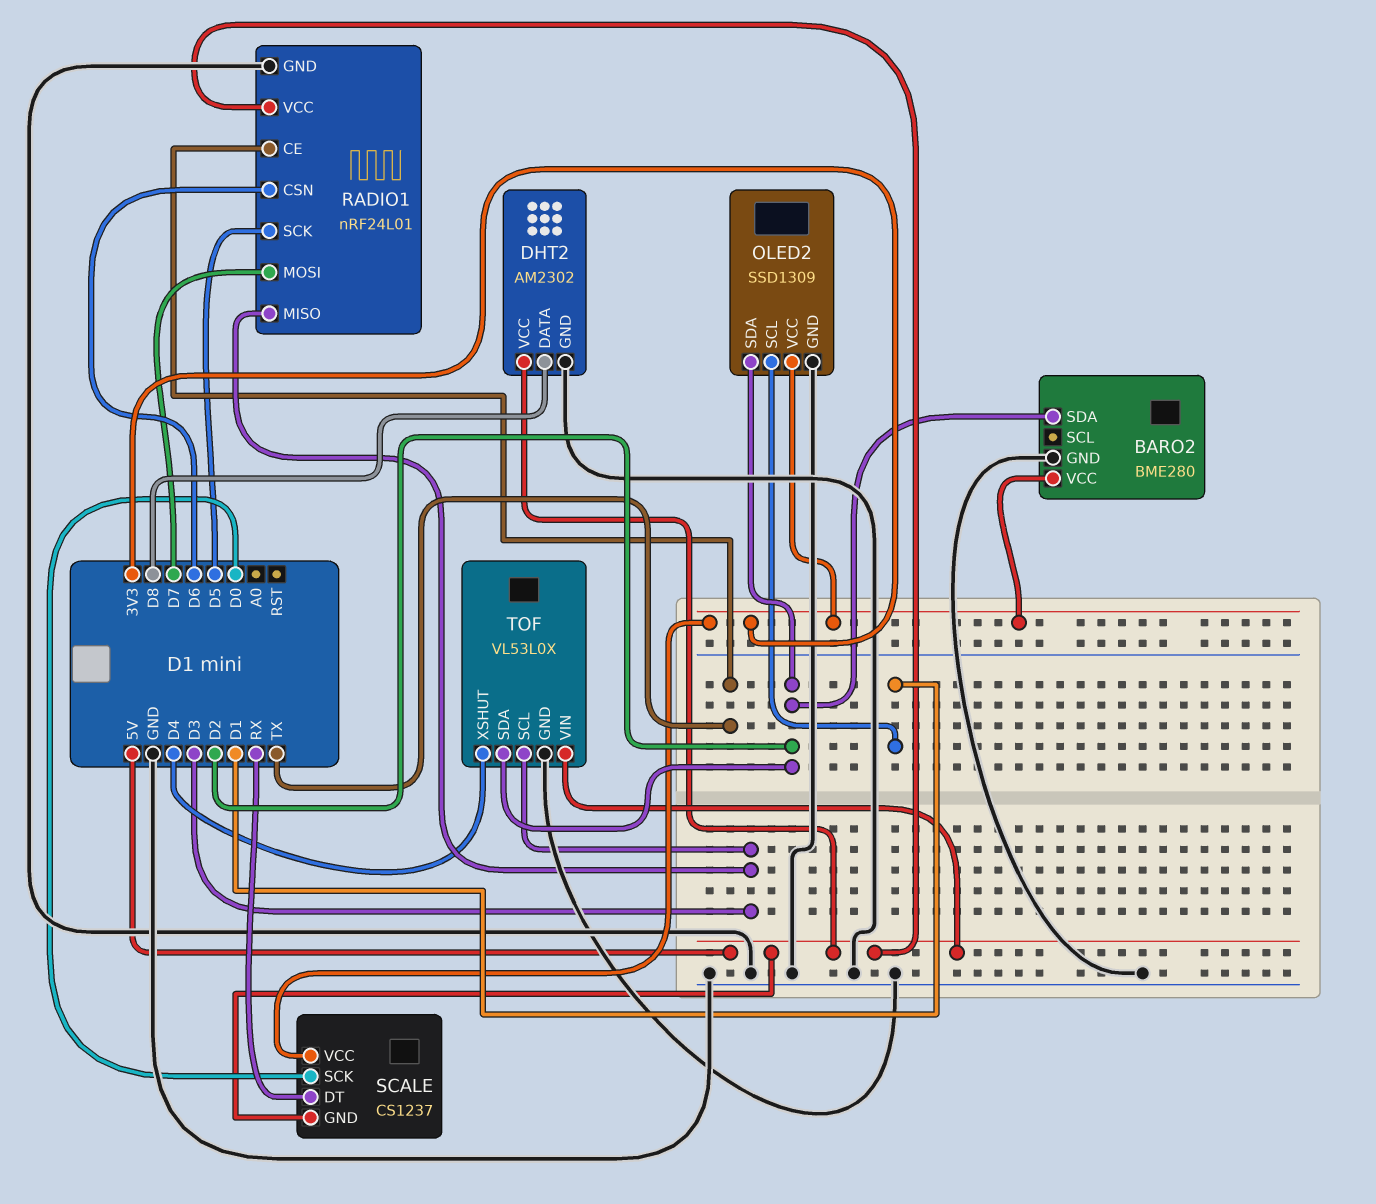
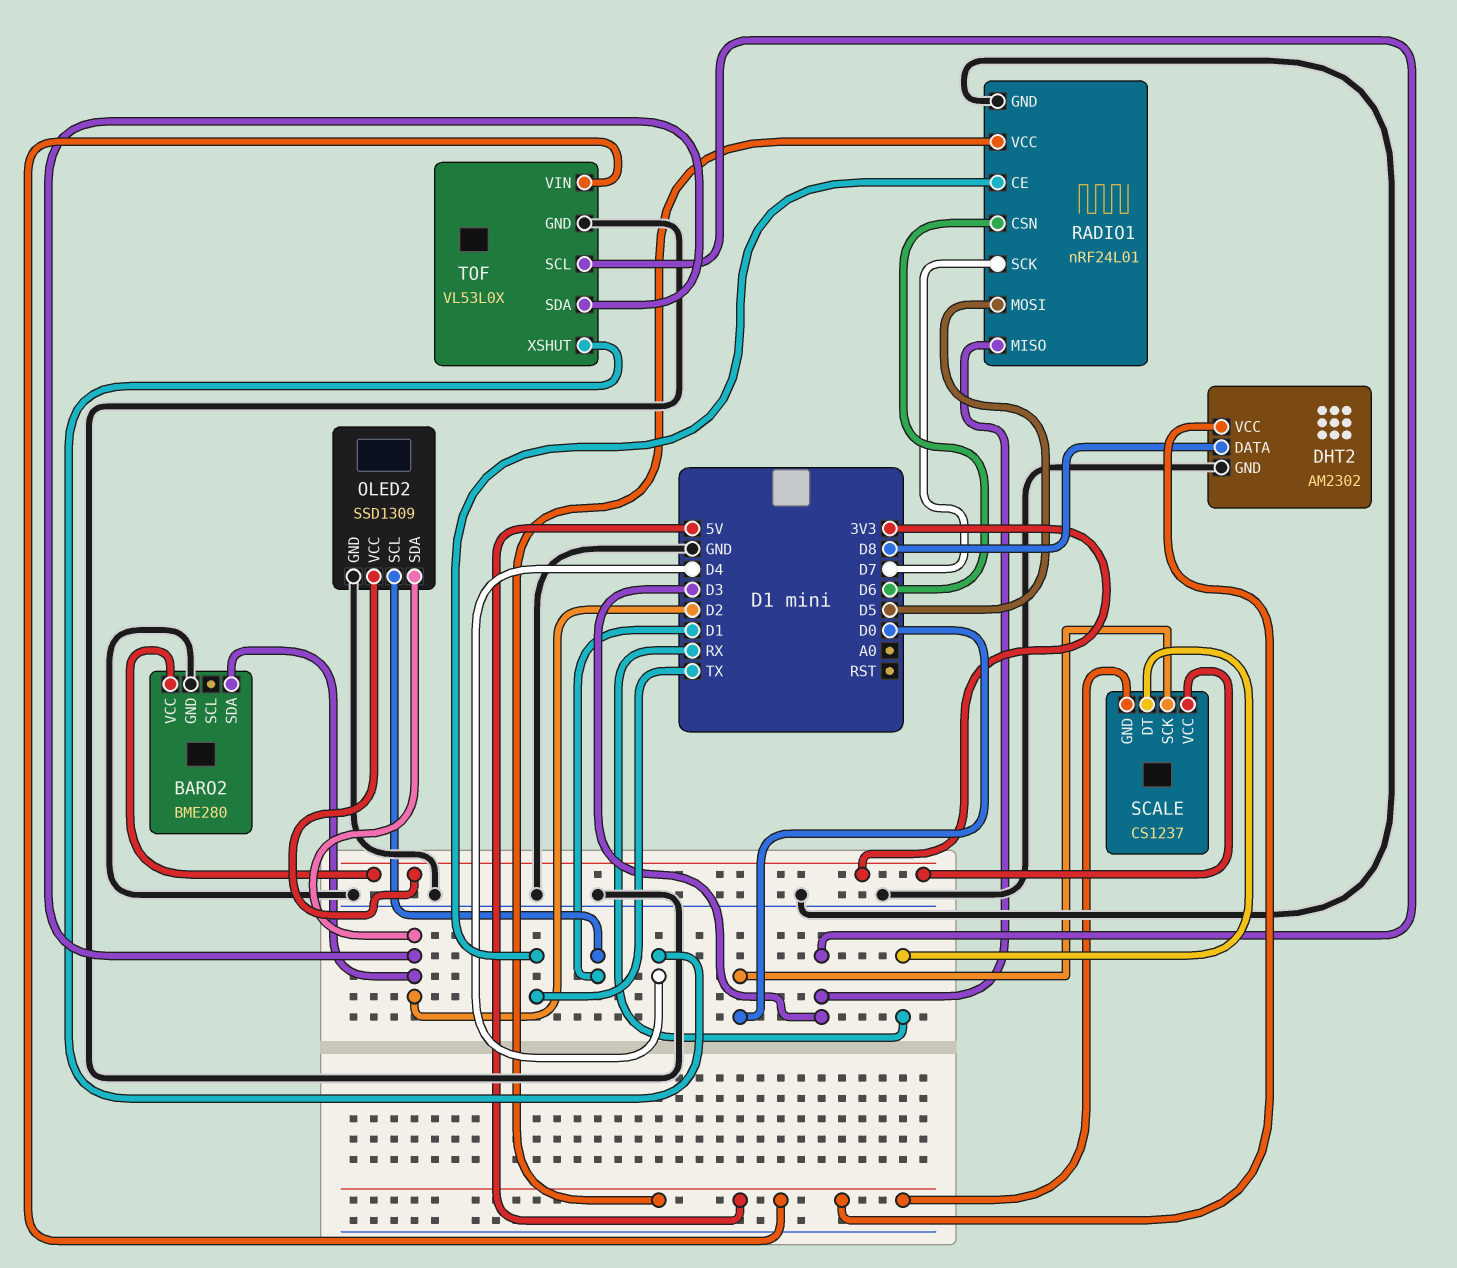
RADIO1 pin MOSI: D7 -> D5
RADIO1 pin SCK: D5 -> D7

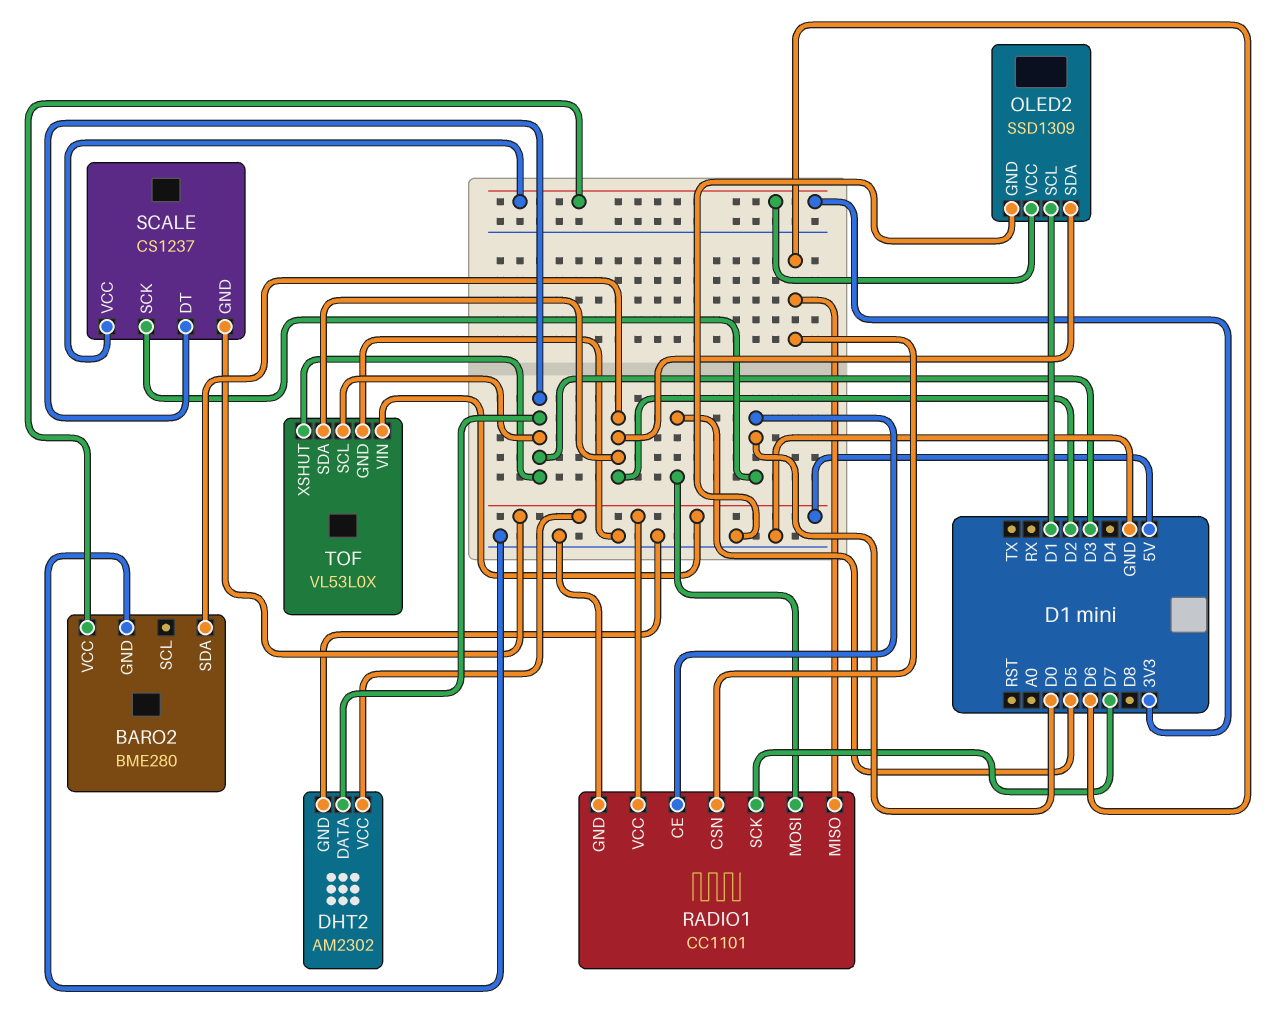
DHT2 pin DATA: D8 -> D3
RADIO1: nRF24L01 -> CC1101
RADIO1 pin CE: TX -> D0
RADIO1 pin MISO: D3 -> D6
SCALE pin DT: RX -> D3
TOF pin XSHUT: D4 -> D3

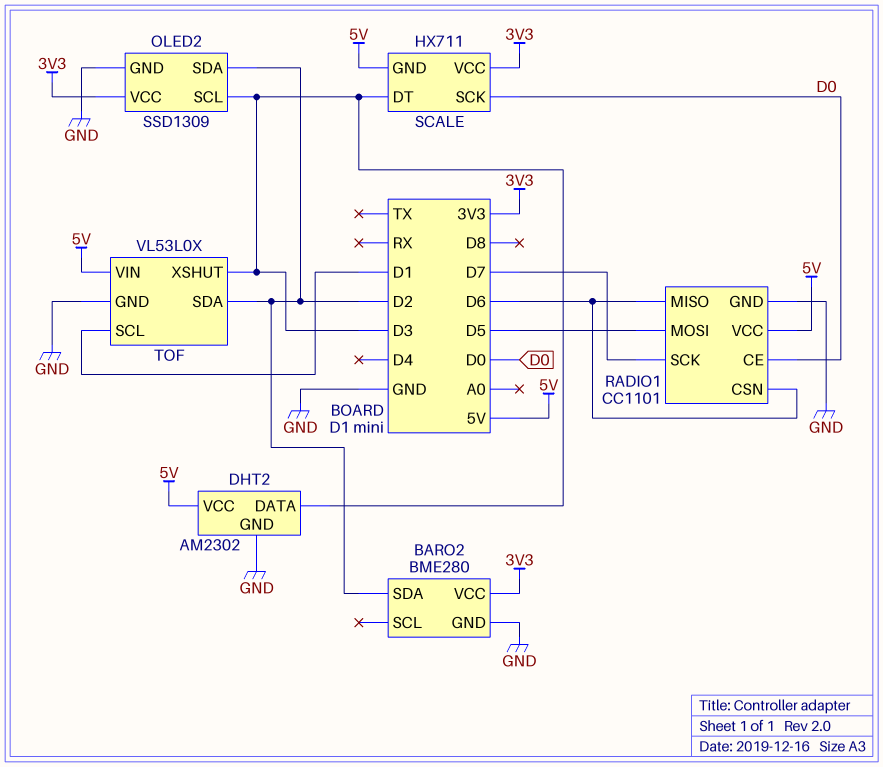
OLED2 pin SCL: D1 -> D3
SCALE: CS1237 -> HX711
TOF pin SCL: D3 -> D1

